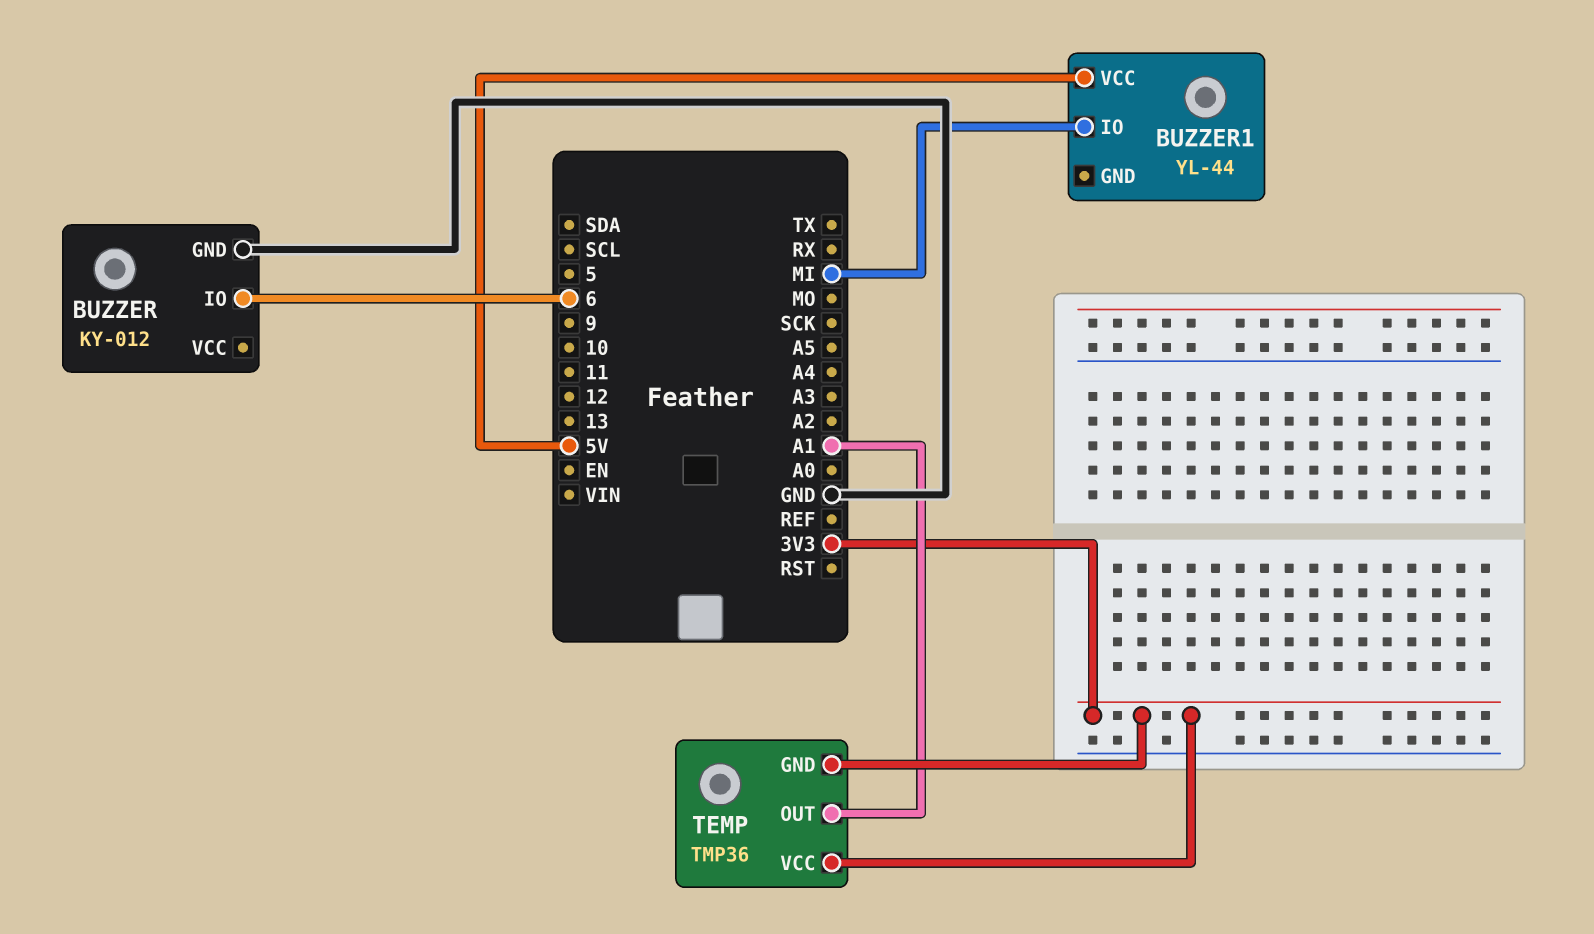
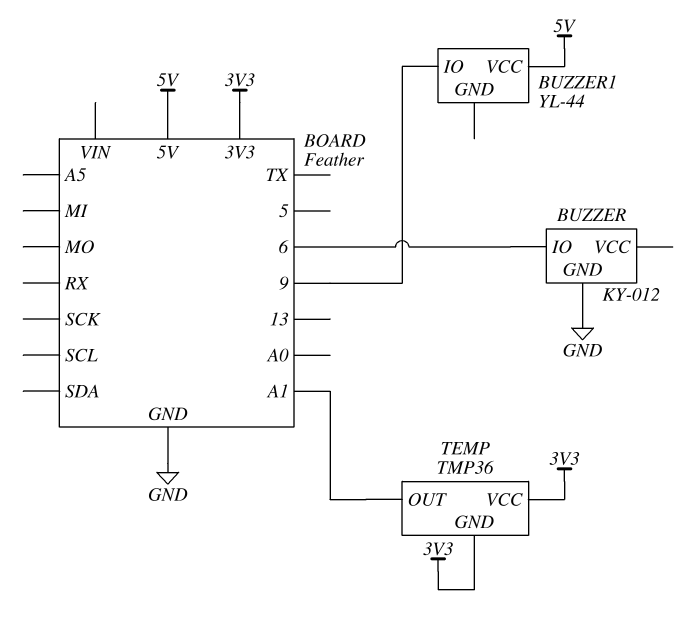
BUZZER1 pin IO: MI -> 9

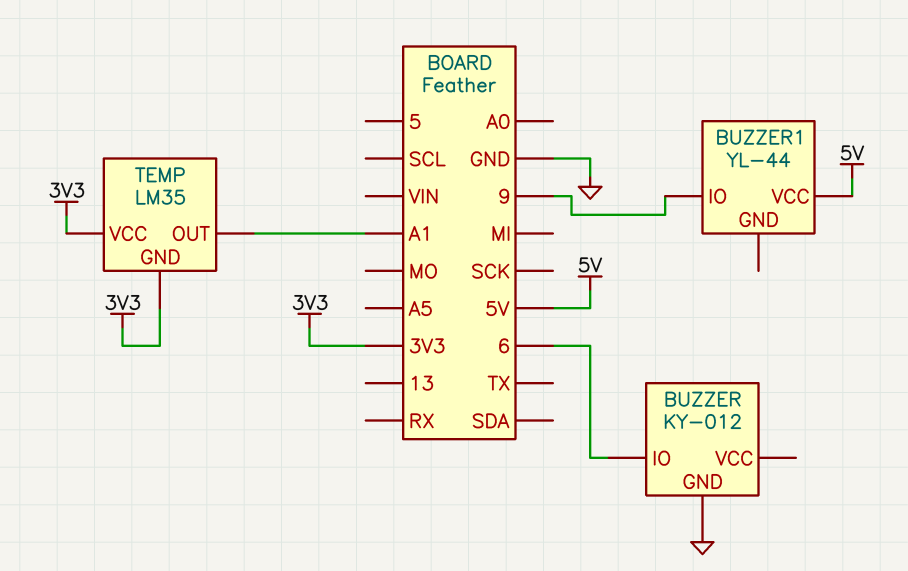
TEMP: TMP36 -> LM35

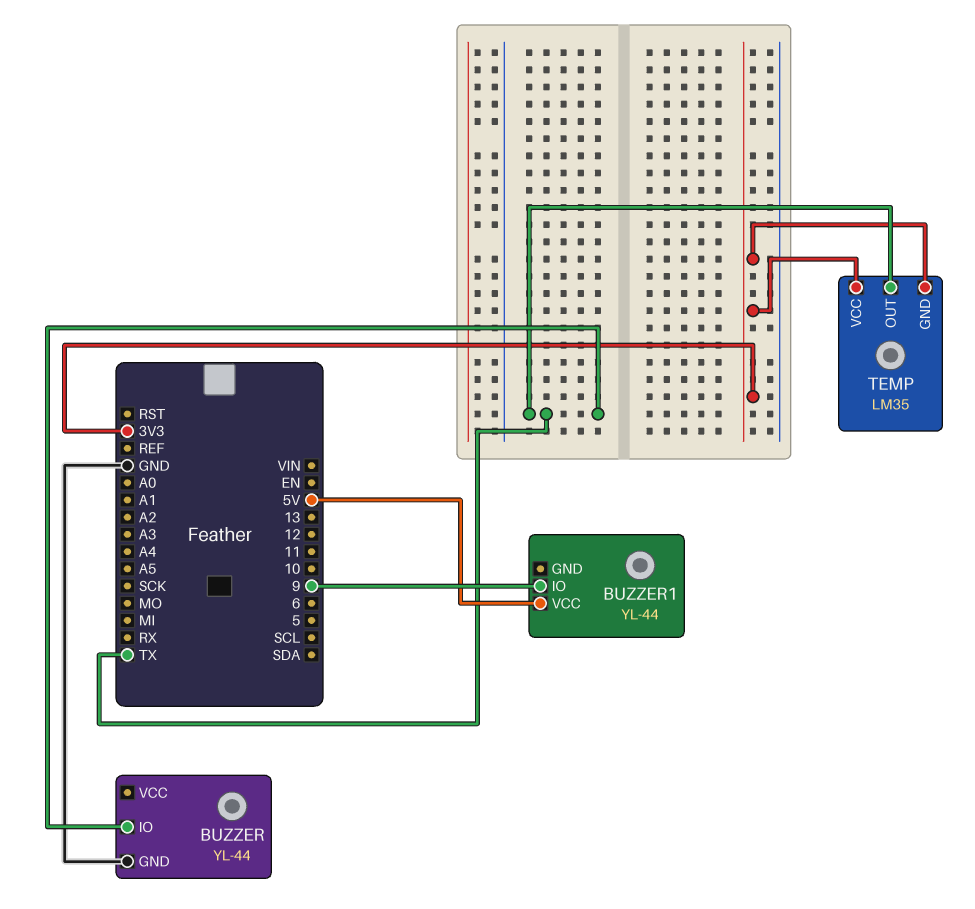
BUZZER: KY-012 -> YL-44
BUZZER pin IO: 6 -> TX
TEMP pin OUT: A1 -> TX

